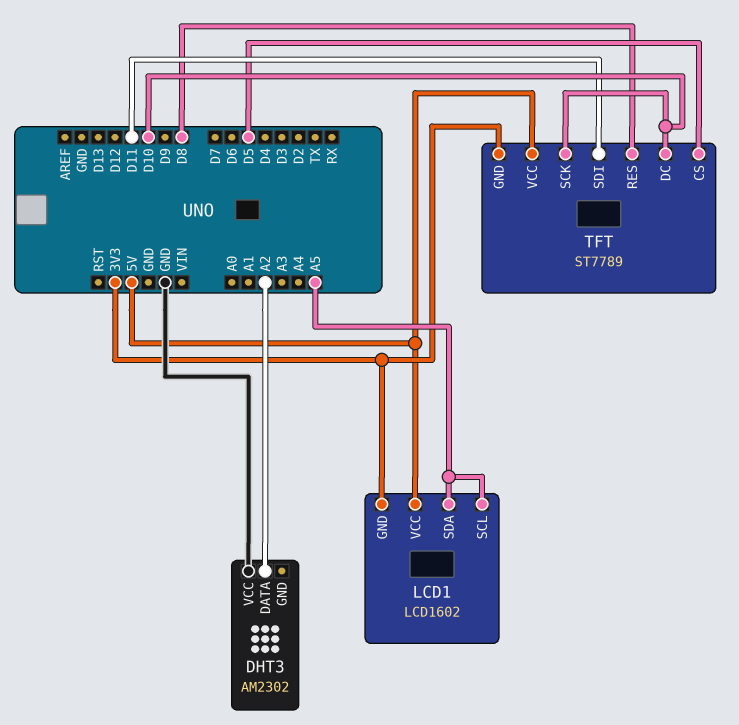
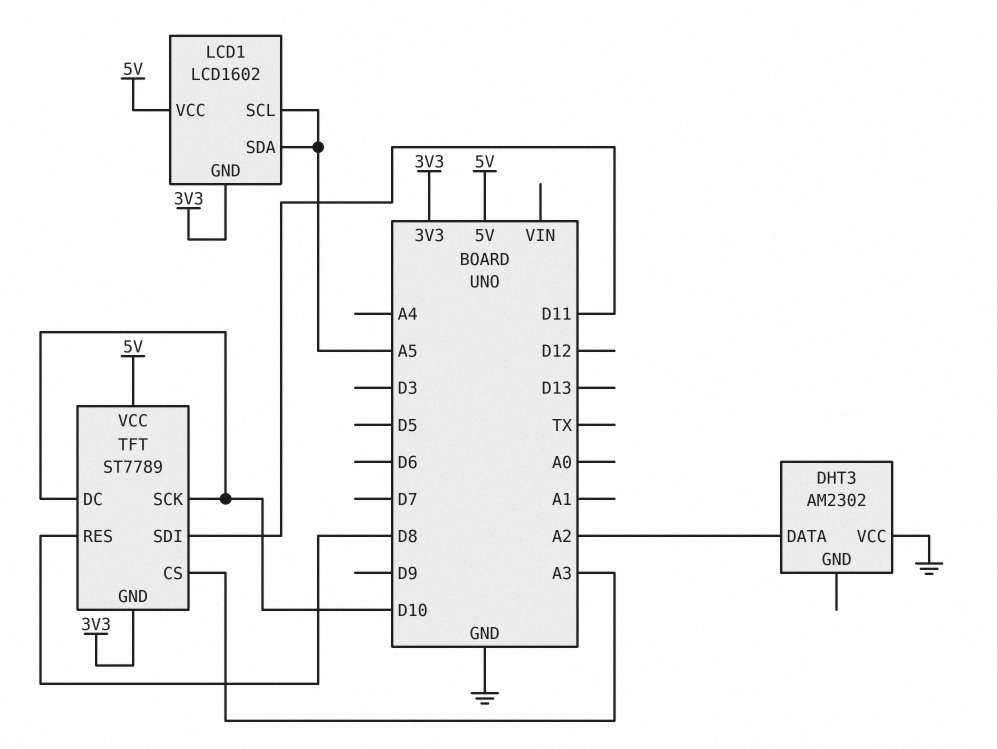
TFT pin CS: D5 -> A3

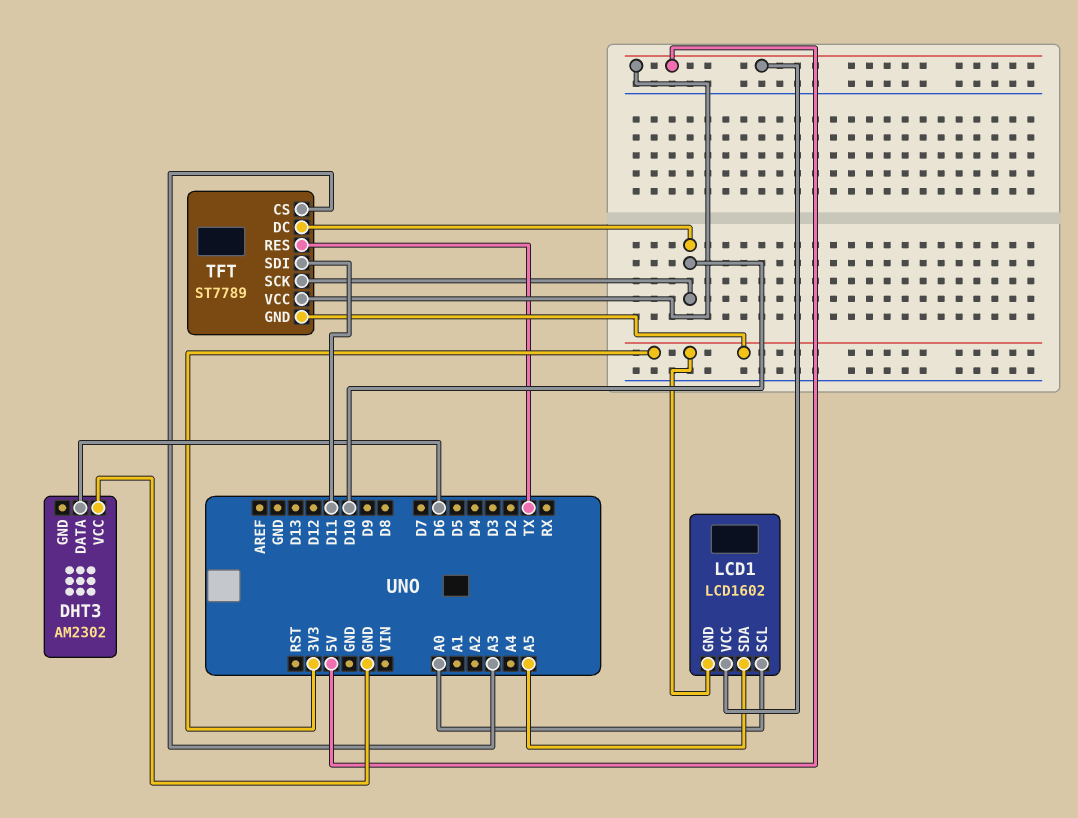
DHT3 pin DATA: A2 -> D6
LCD1 pin SCL: A5 -> A0
TFT pin RES: D8 -> TX

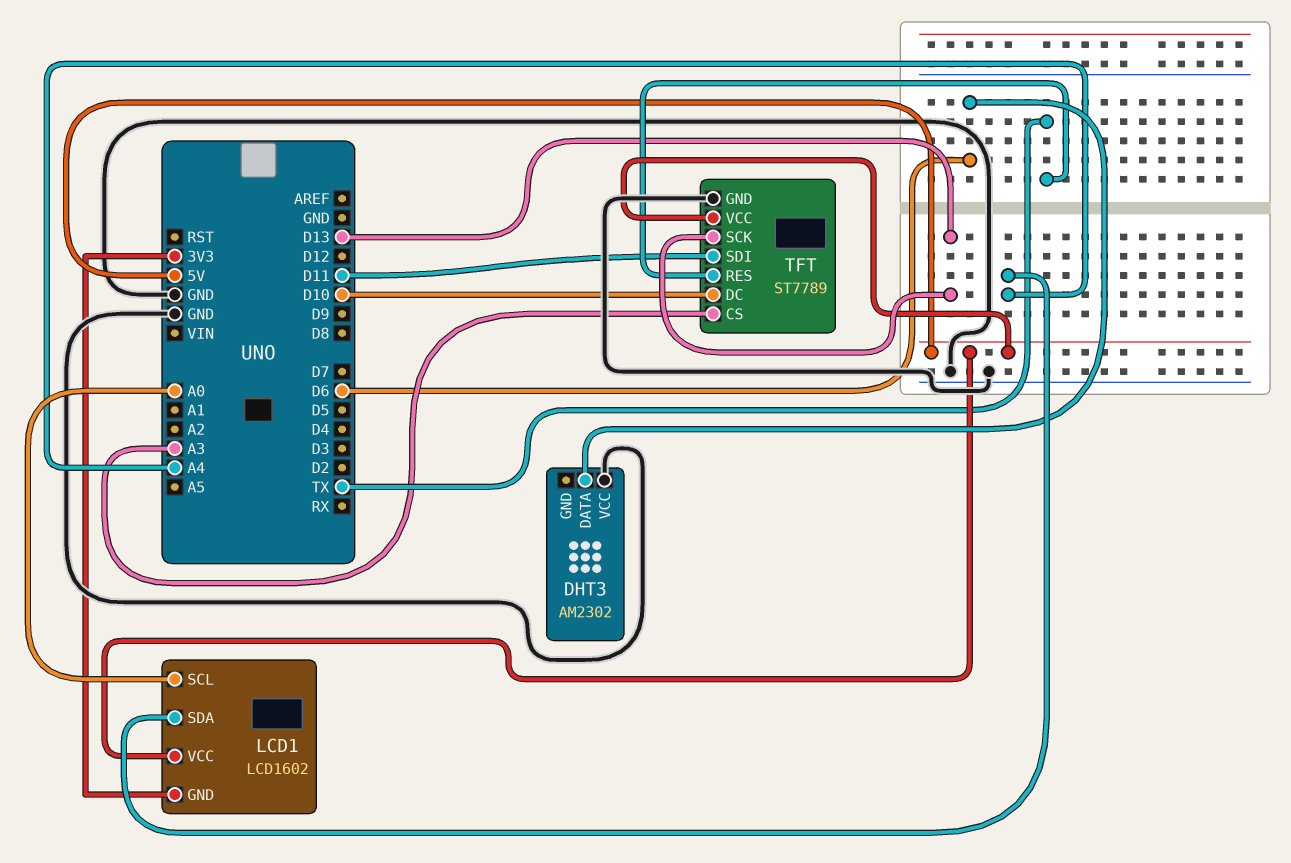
LCD1 pin SDA: A5 -> A4
TFT pin GND: 3V3 -> GND
TFT pin SCK: D10 -> D13

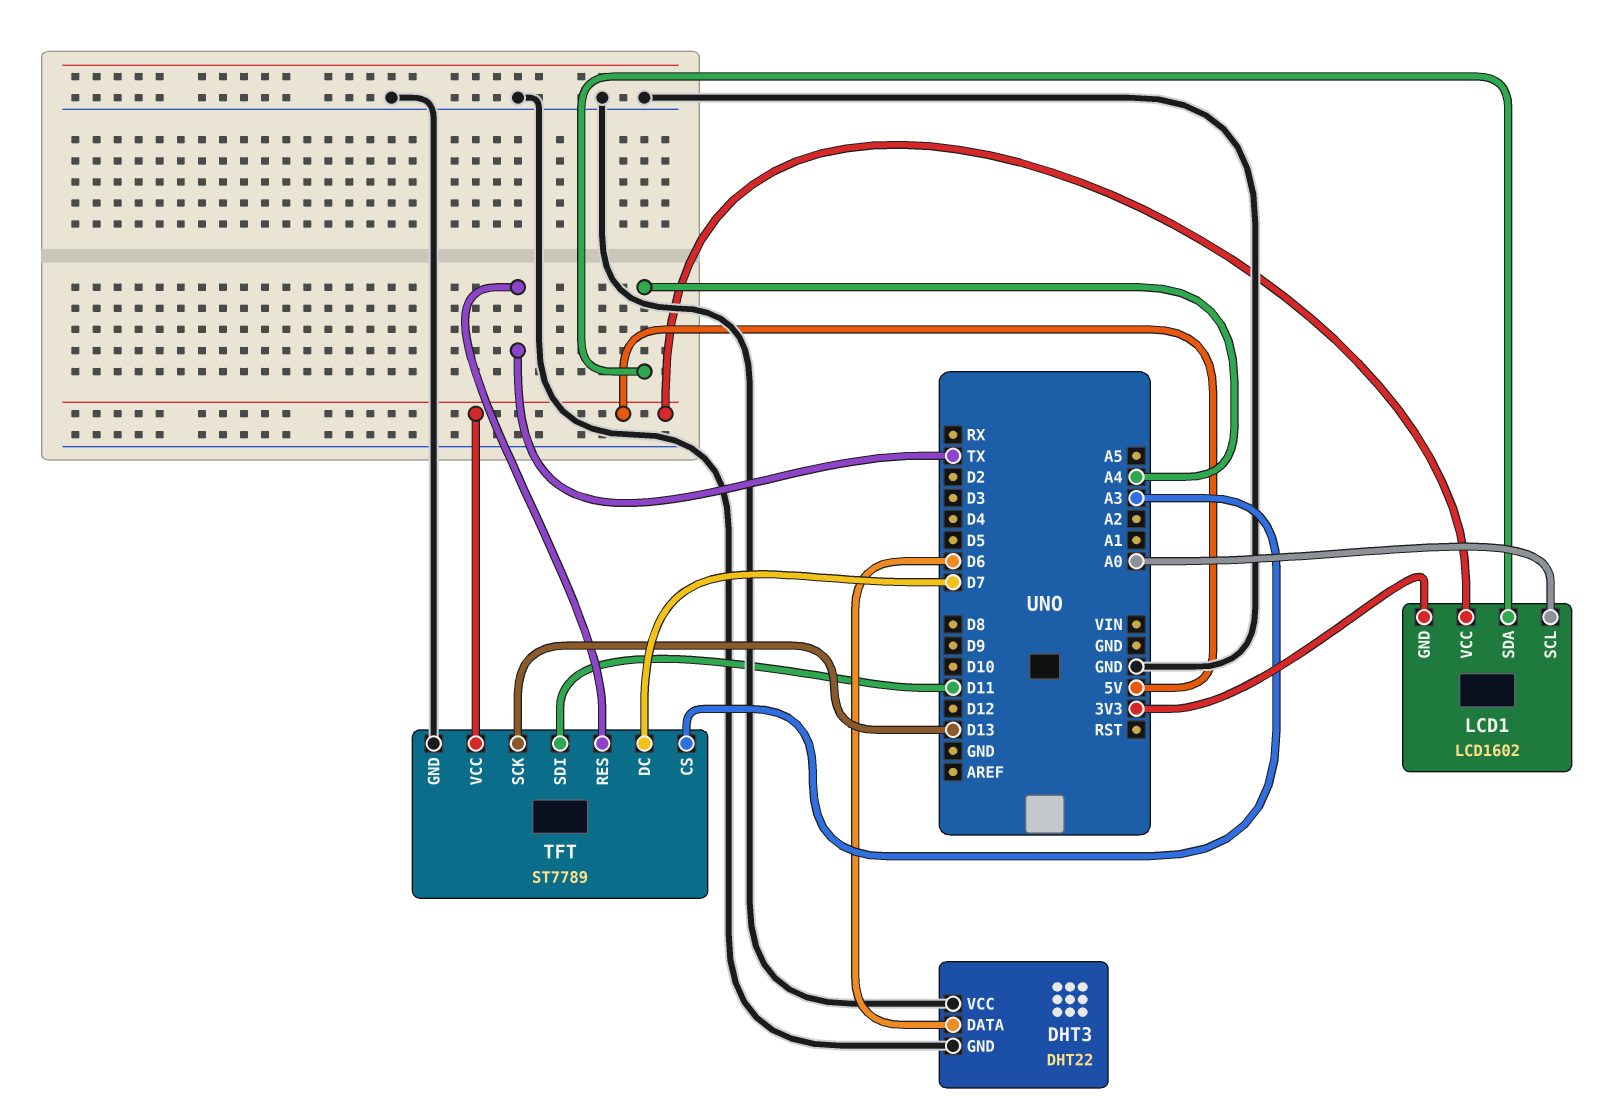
DHT3: AM2302 -> DHT22
DHT3 pin GND: none -> GND
TFT pin DC: D10 -> D7

